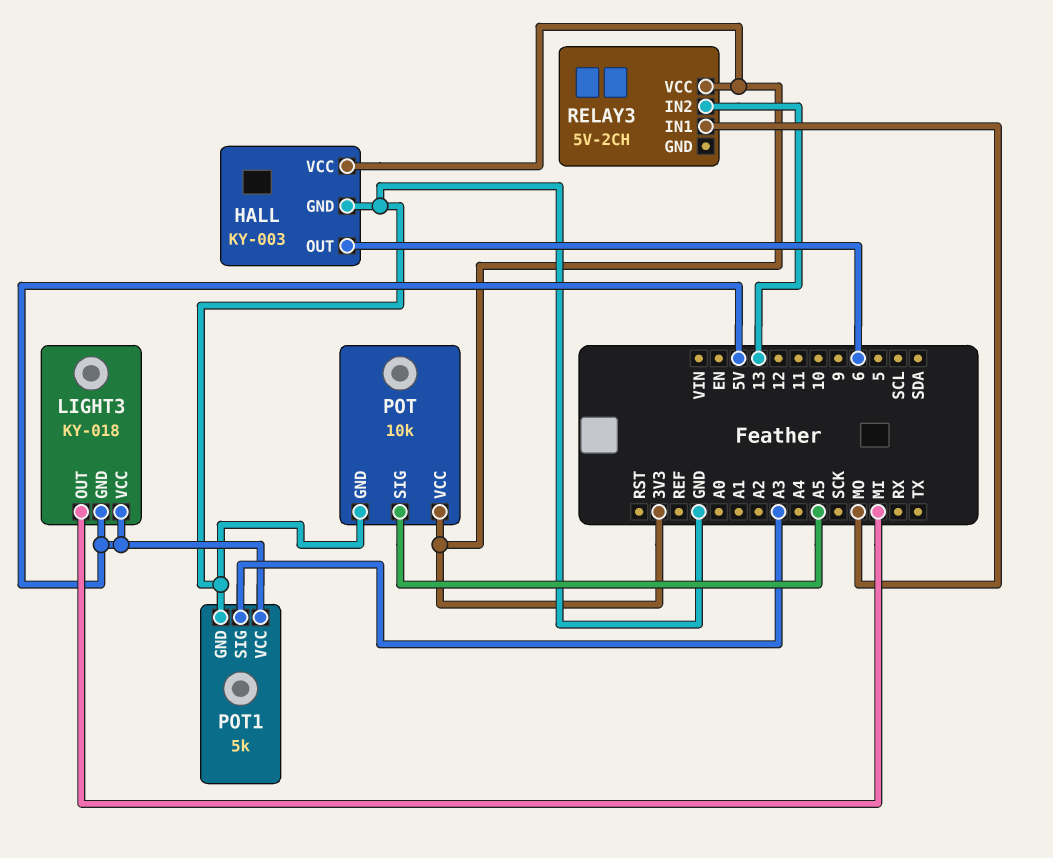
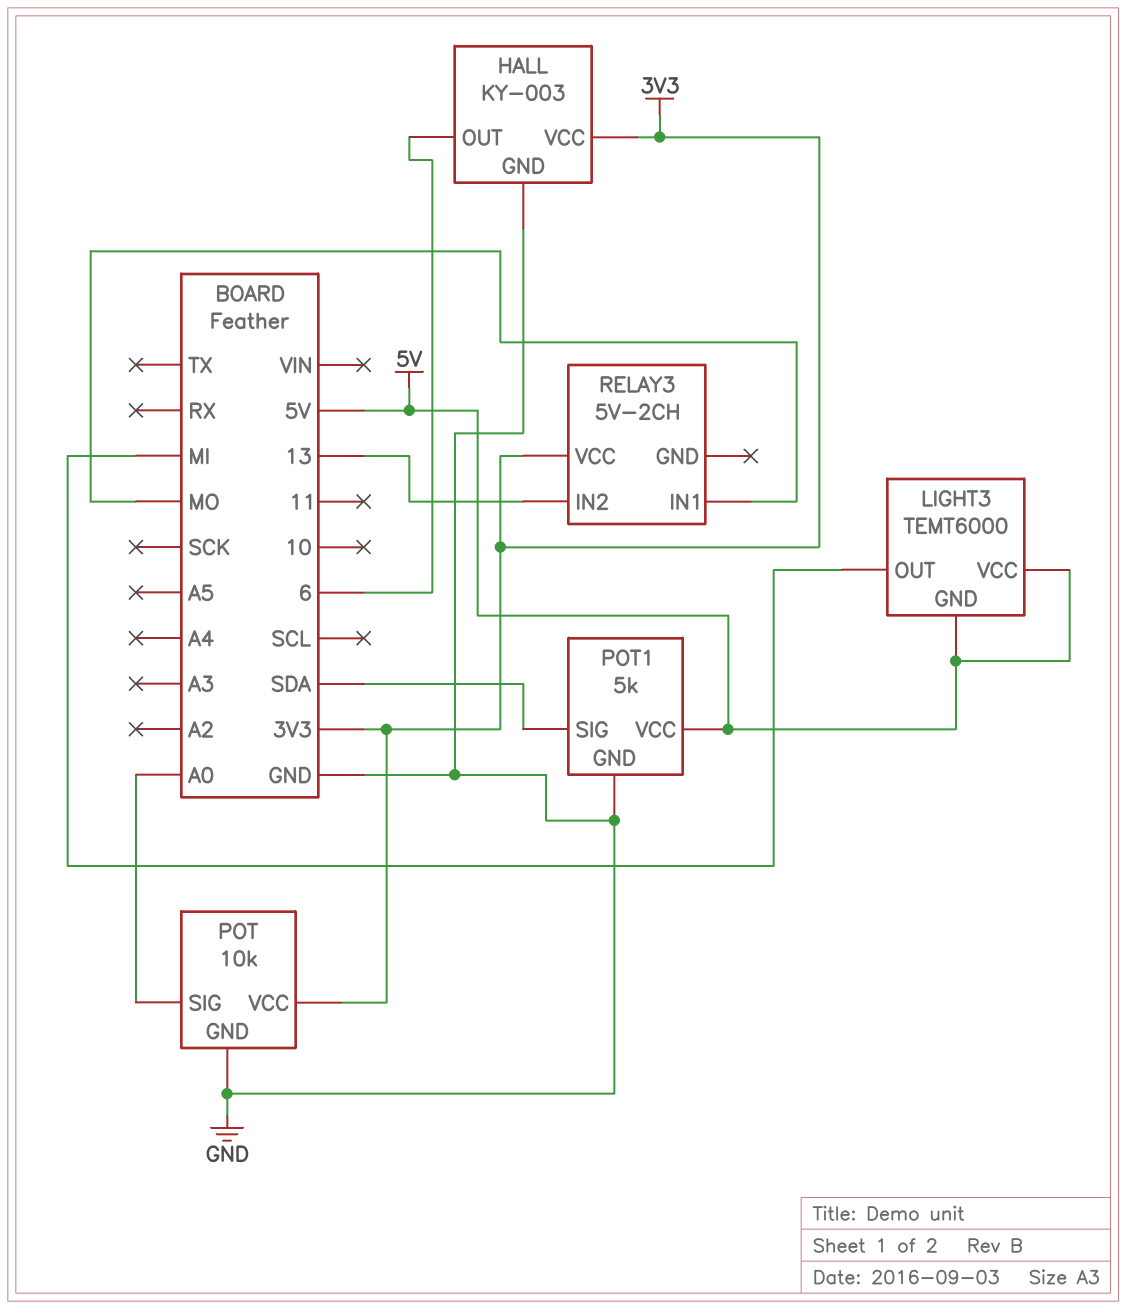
LIGHT3: KY-018 -> TEMT6000
POT pin SIG: A5 -> A0
POT1 pin SIG: A3 -> SDA

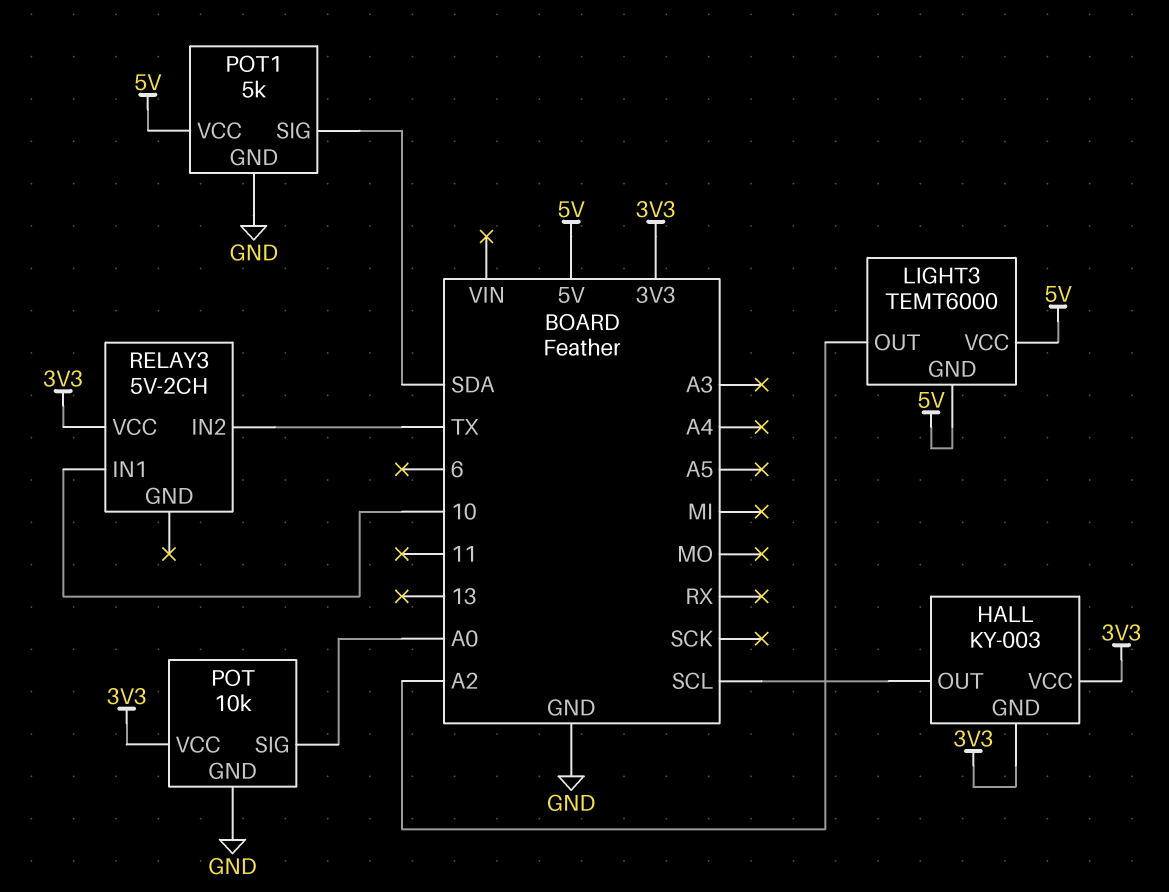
HALL pin GND: GND -> 3V3
HALL pin OUT: 6 -> SCL
LIGHT3 pin OUT: MI -> A2
RELAY3 pin IN1: MO -> 10
RELAY3 pin IN2: 13 -> TX

